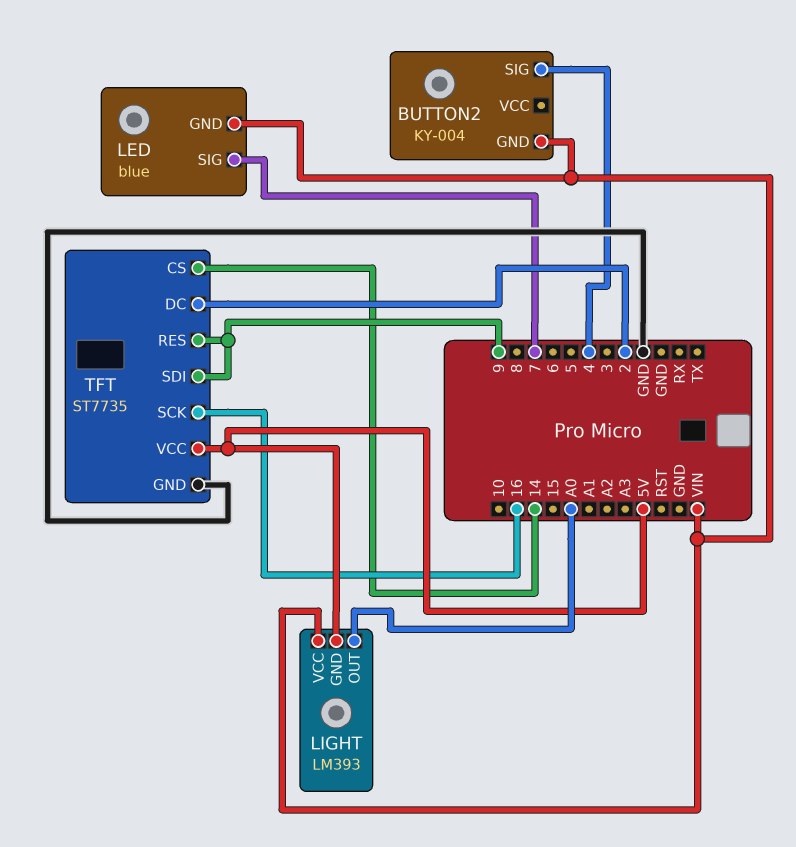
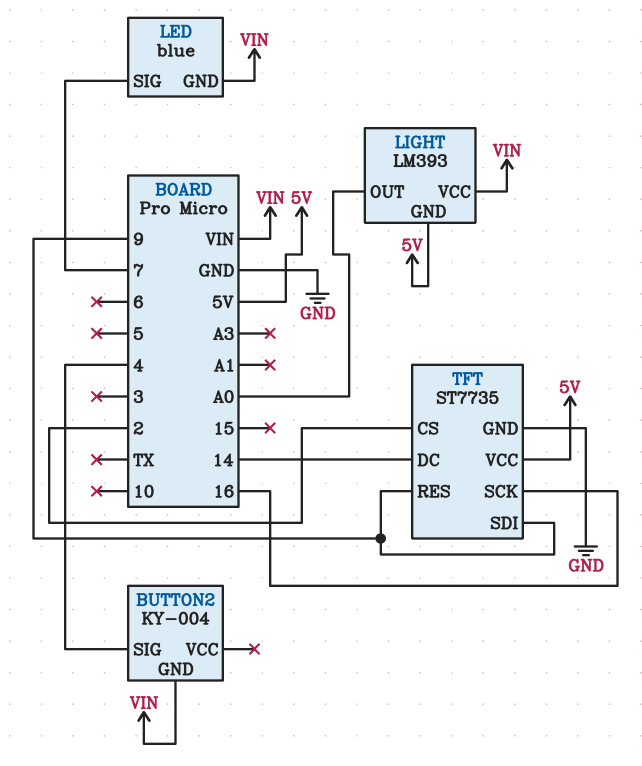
TFT pin CS: 14 -> 2
TFT pin DC: 2 -> 14

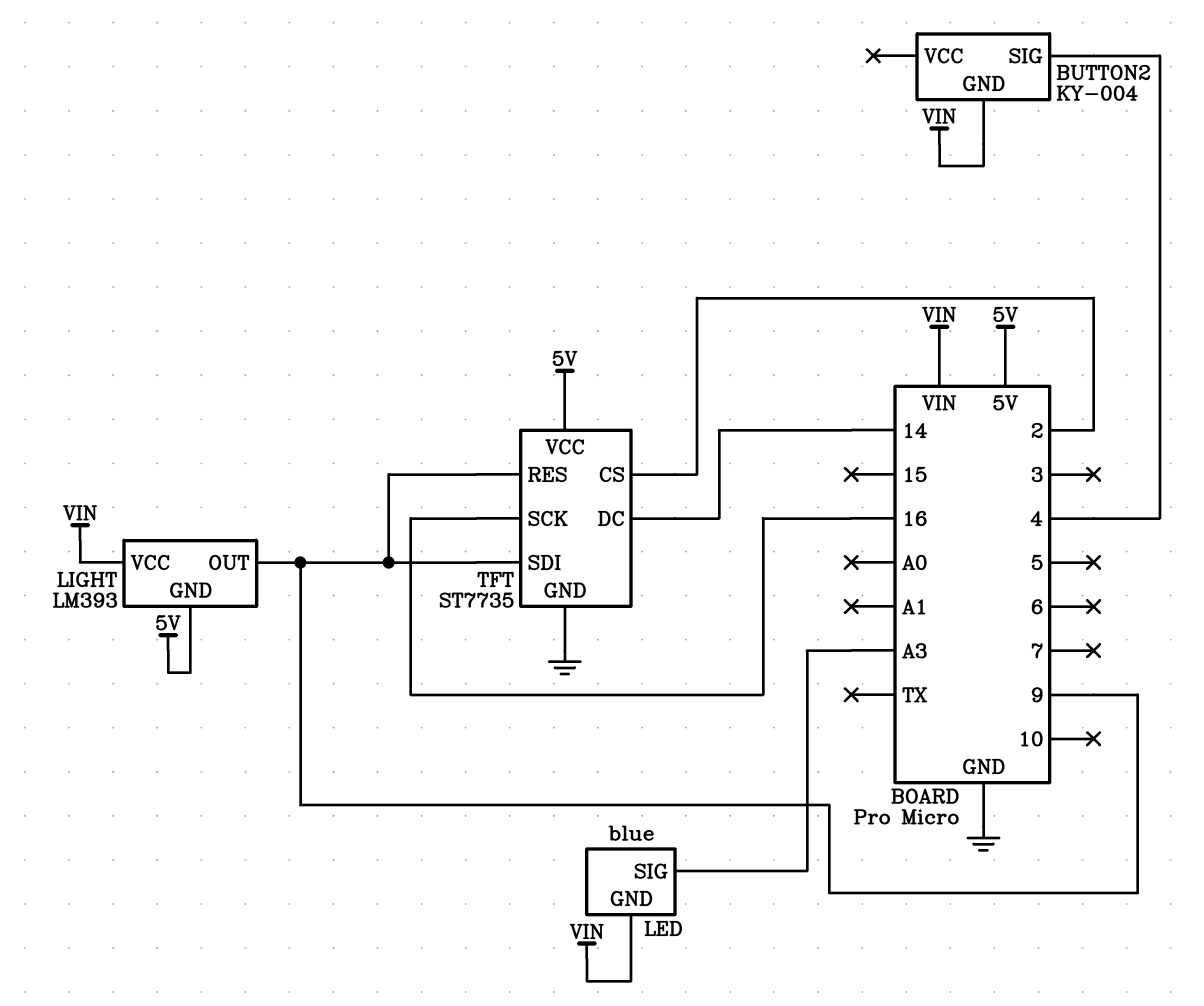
LED pin SIG: 7 -> A3
LIGHT pin OUT: A0 -> 9

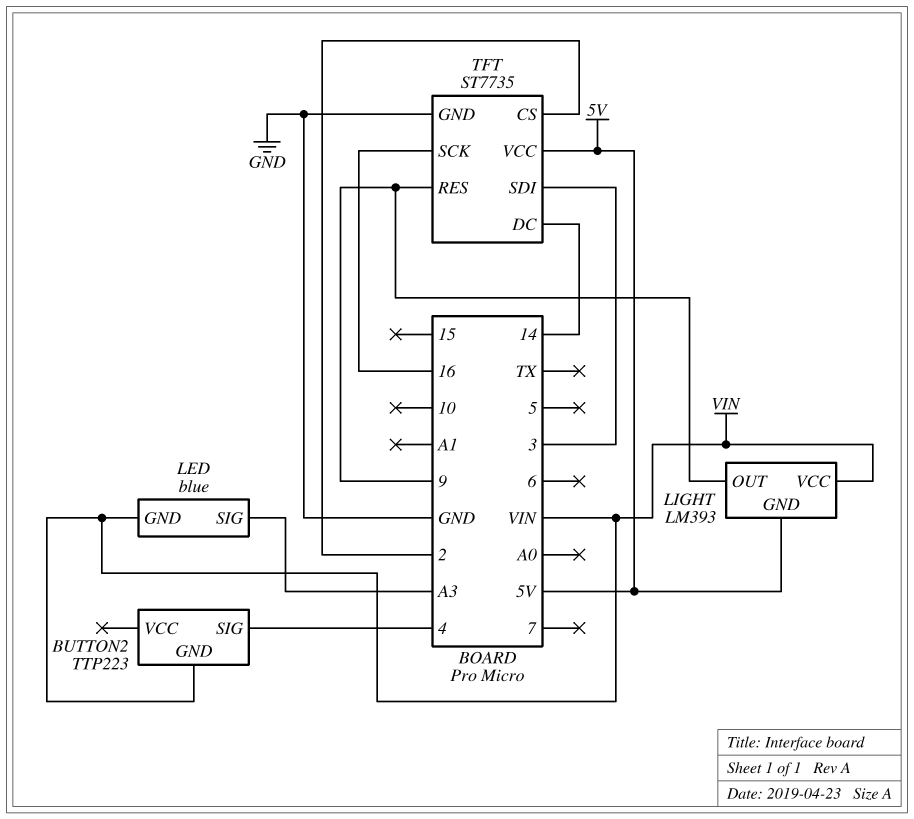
BUTTON2: KY-004 -> TTP223
TFT pin SDI: 9 -> 3

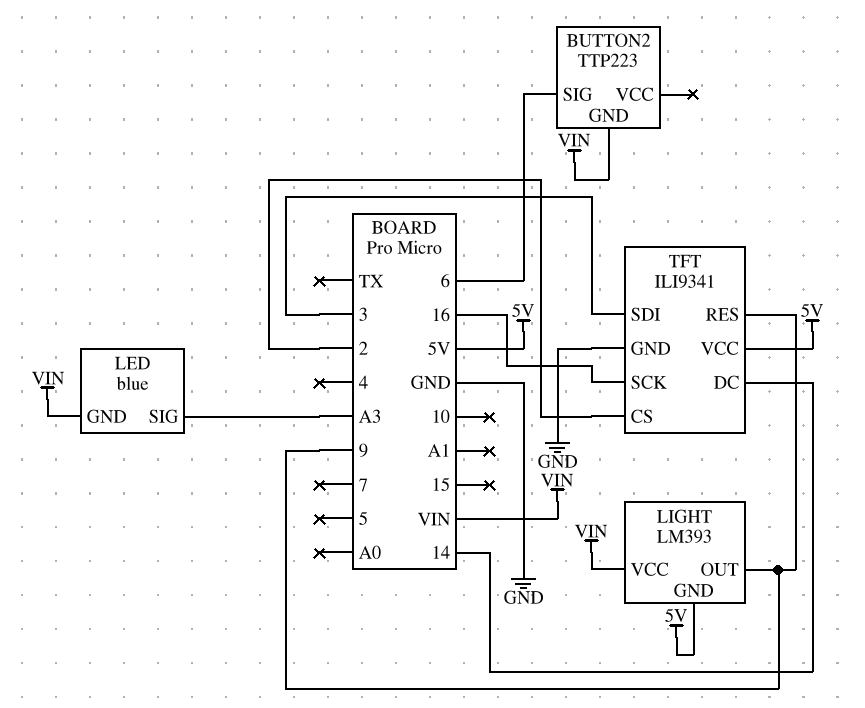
BUTTON2 pin SIG: 4 -> 6
TFT: ST7735 -> ILI9341

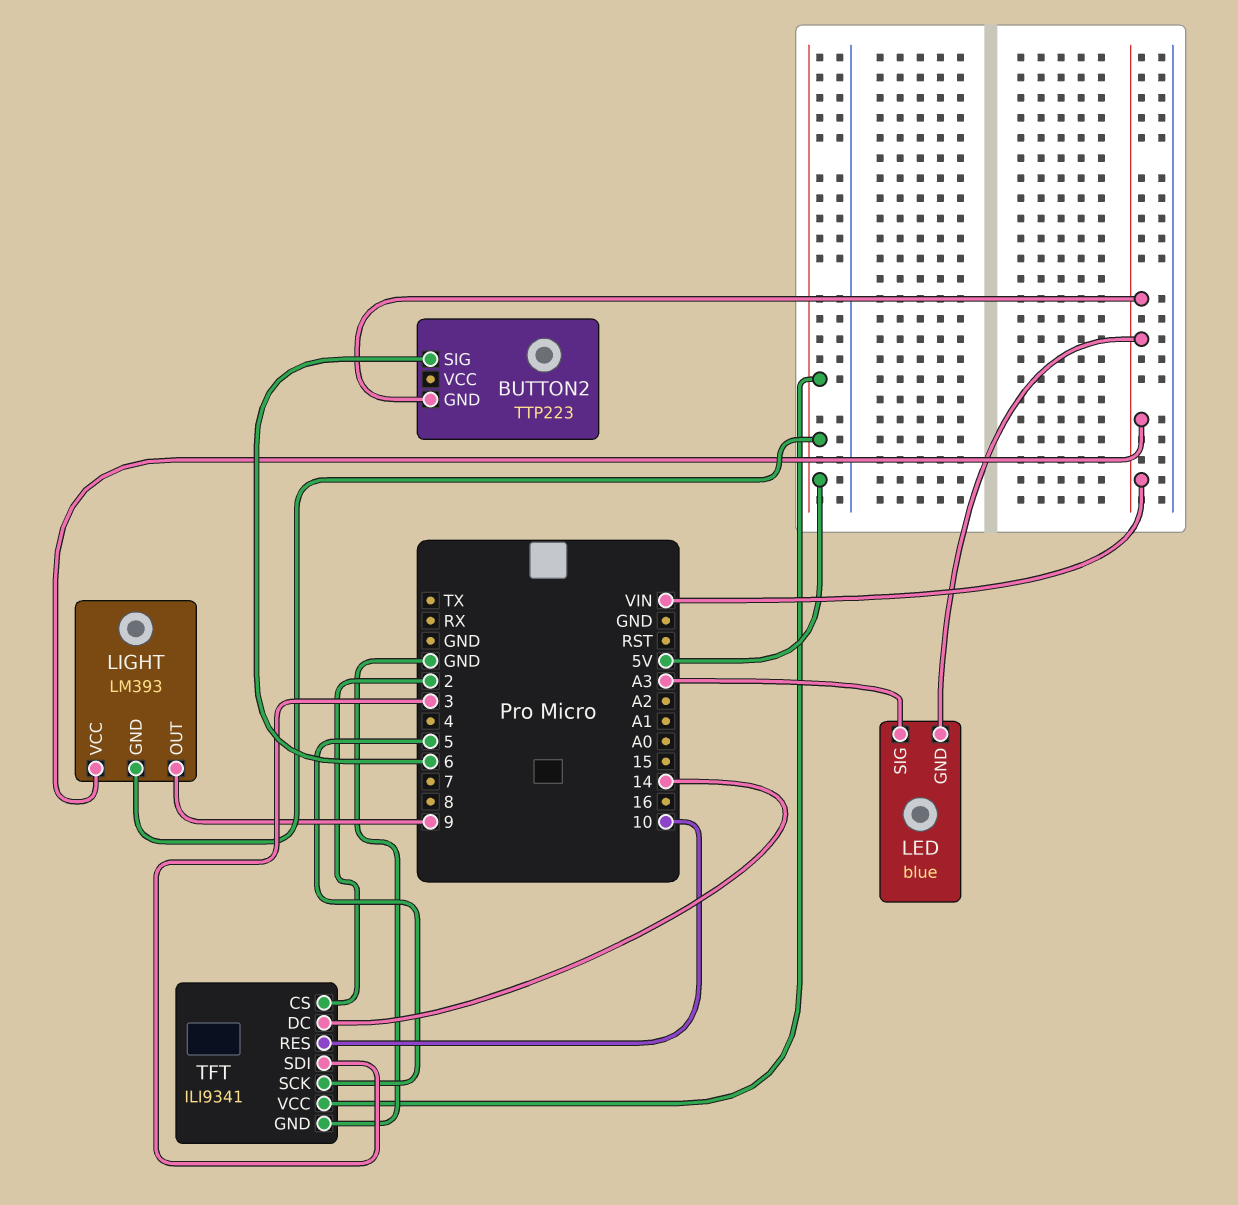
TFT pin RES: 9 -> 10
TFT pin SCK: 16 -> 5

